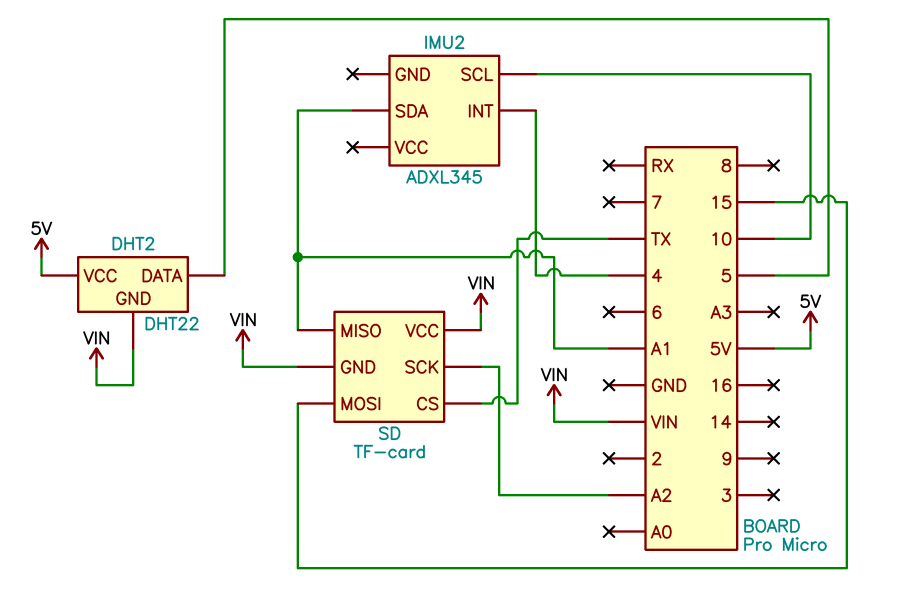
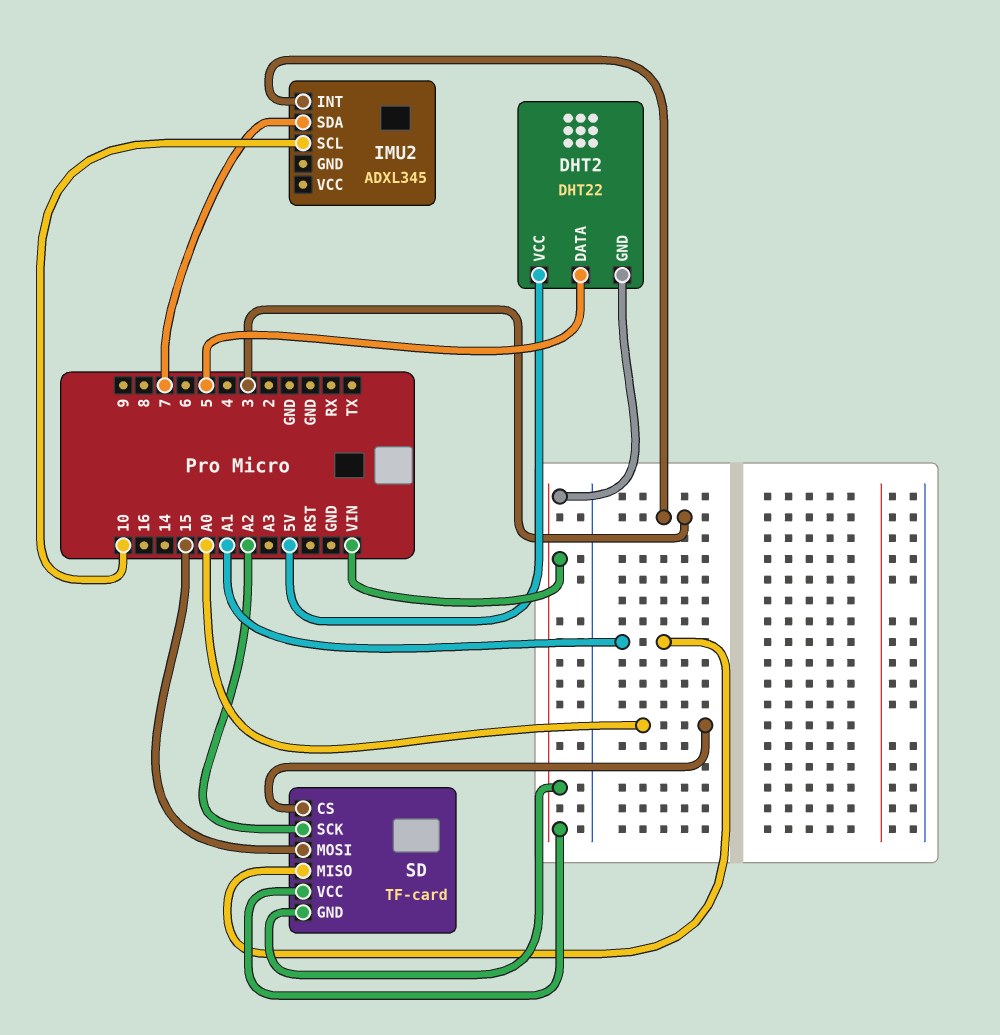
IMU2 pin INT: 4 -> 3
IMU2 pin SDA: A1 -> 7
SD pin CS: TX -> A0

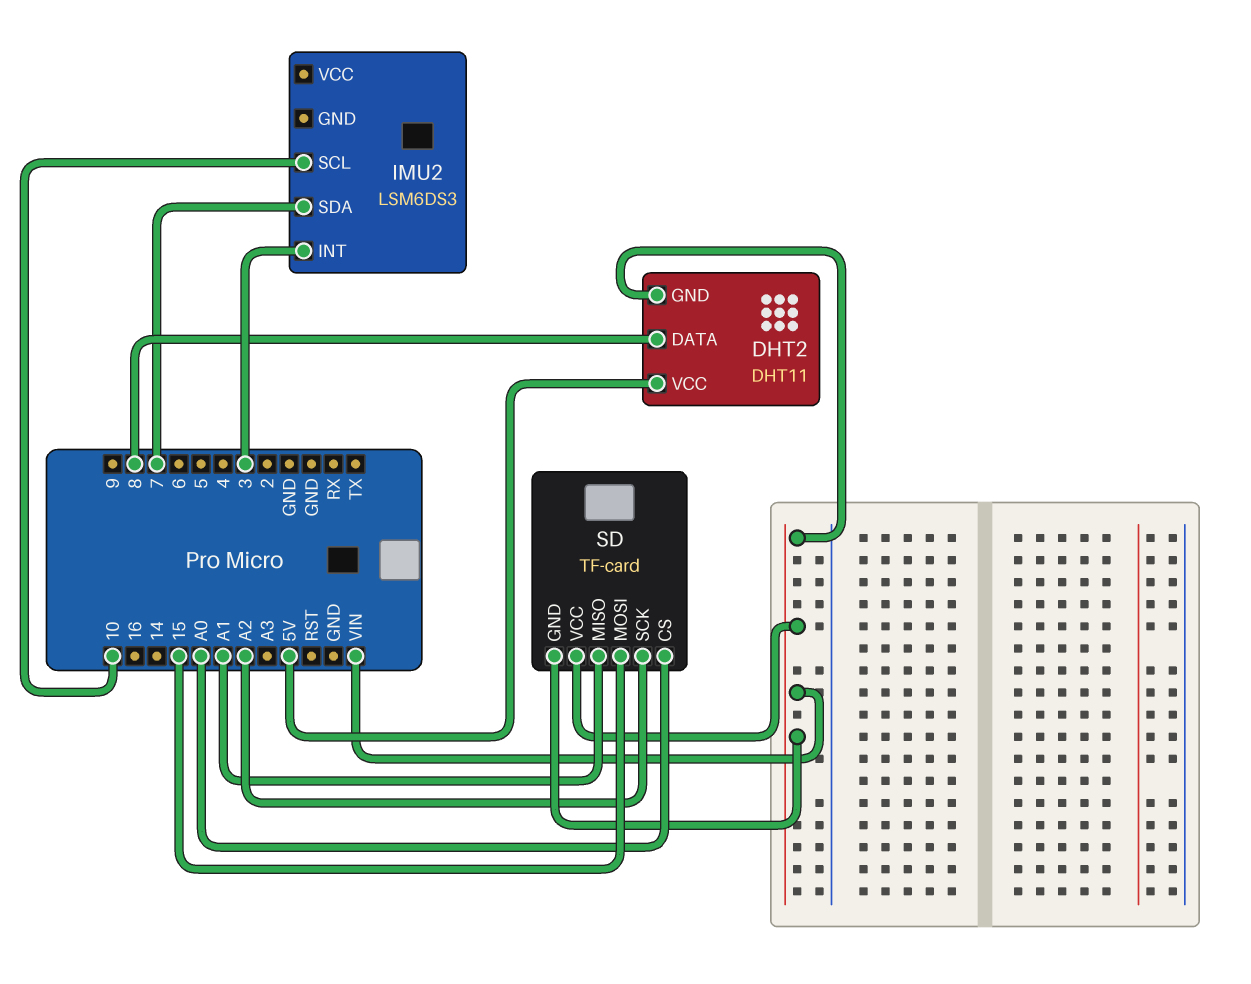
DHT2: DHT22 -> DHT11
DHT2 pin DATA: 5 -> 8
IMU2: ADXL345 -> LSM6DS3

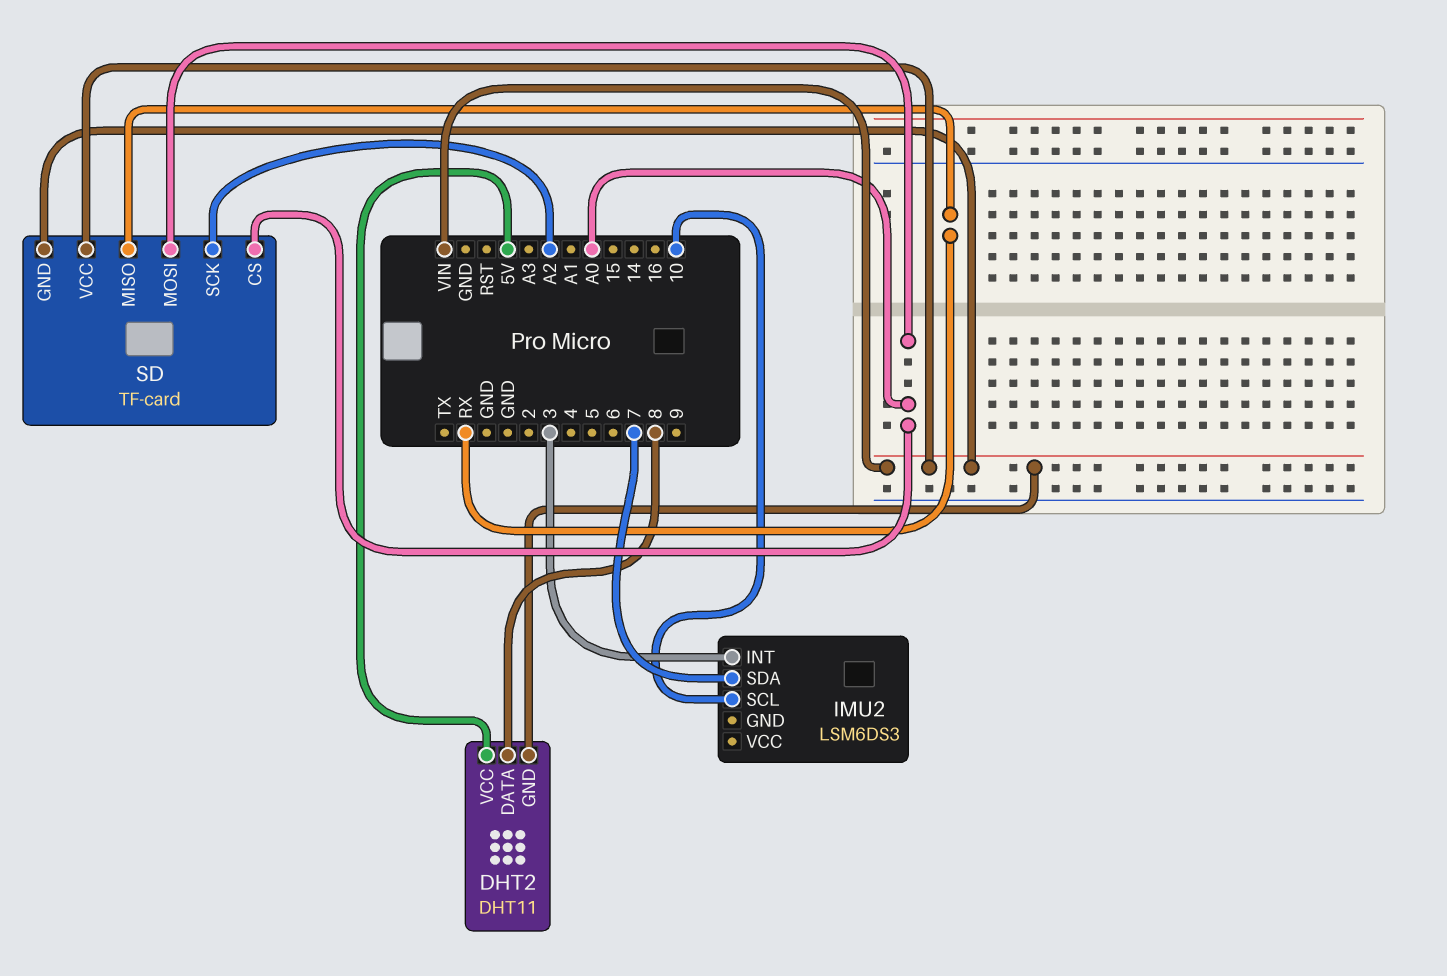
SD pin MISO: A1 -> RX
SD pin MOSI: 15 -> A0

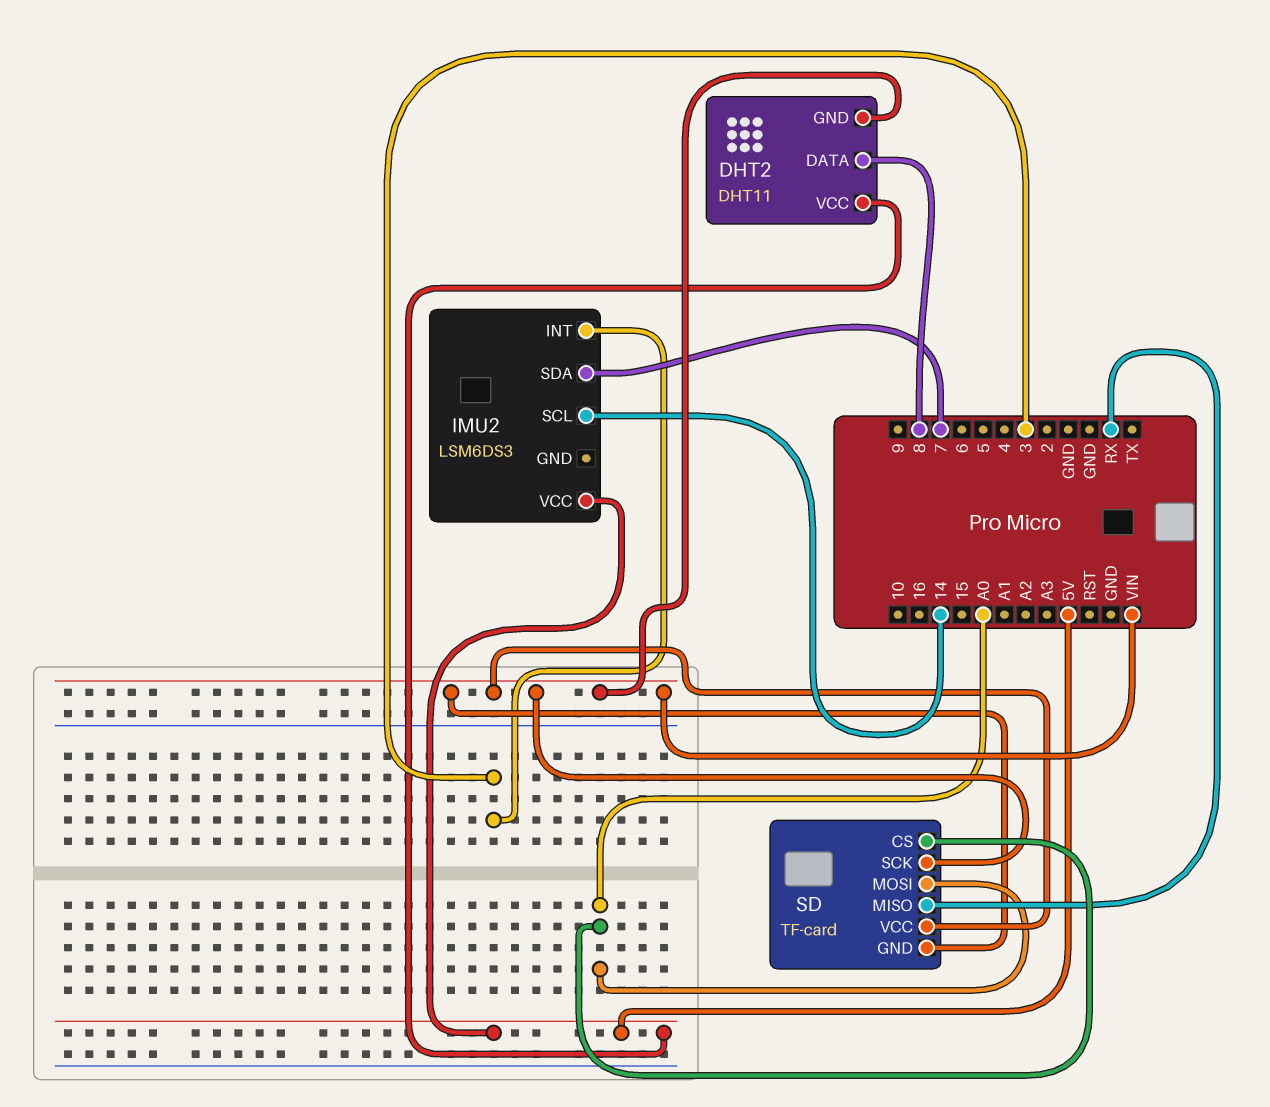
IMU2 pin SCL: 10 -> 14
IMU2 pin VCC: none -> 5V
SD pin SCK: A2 -> VIN

